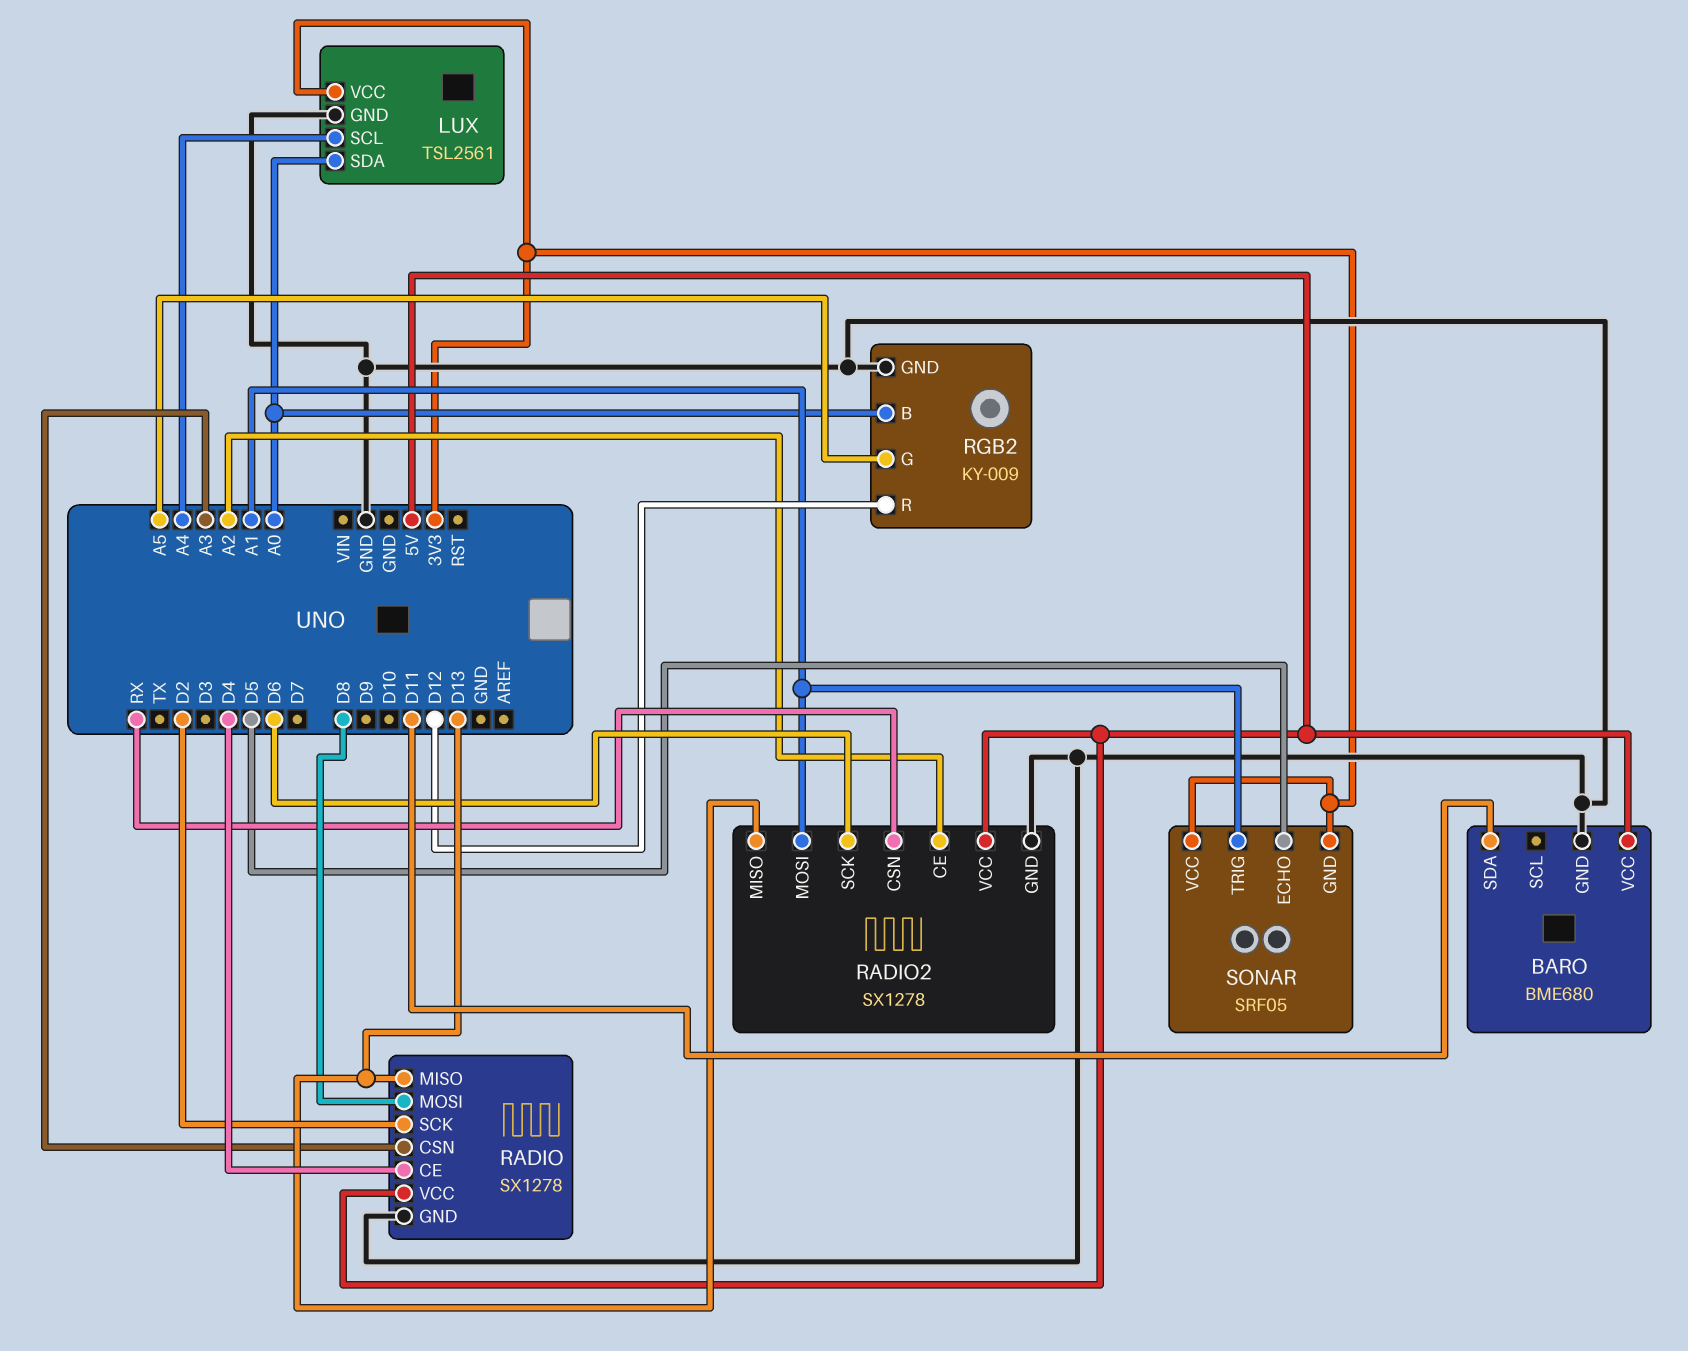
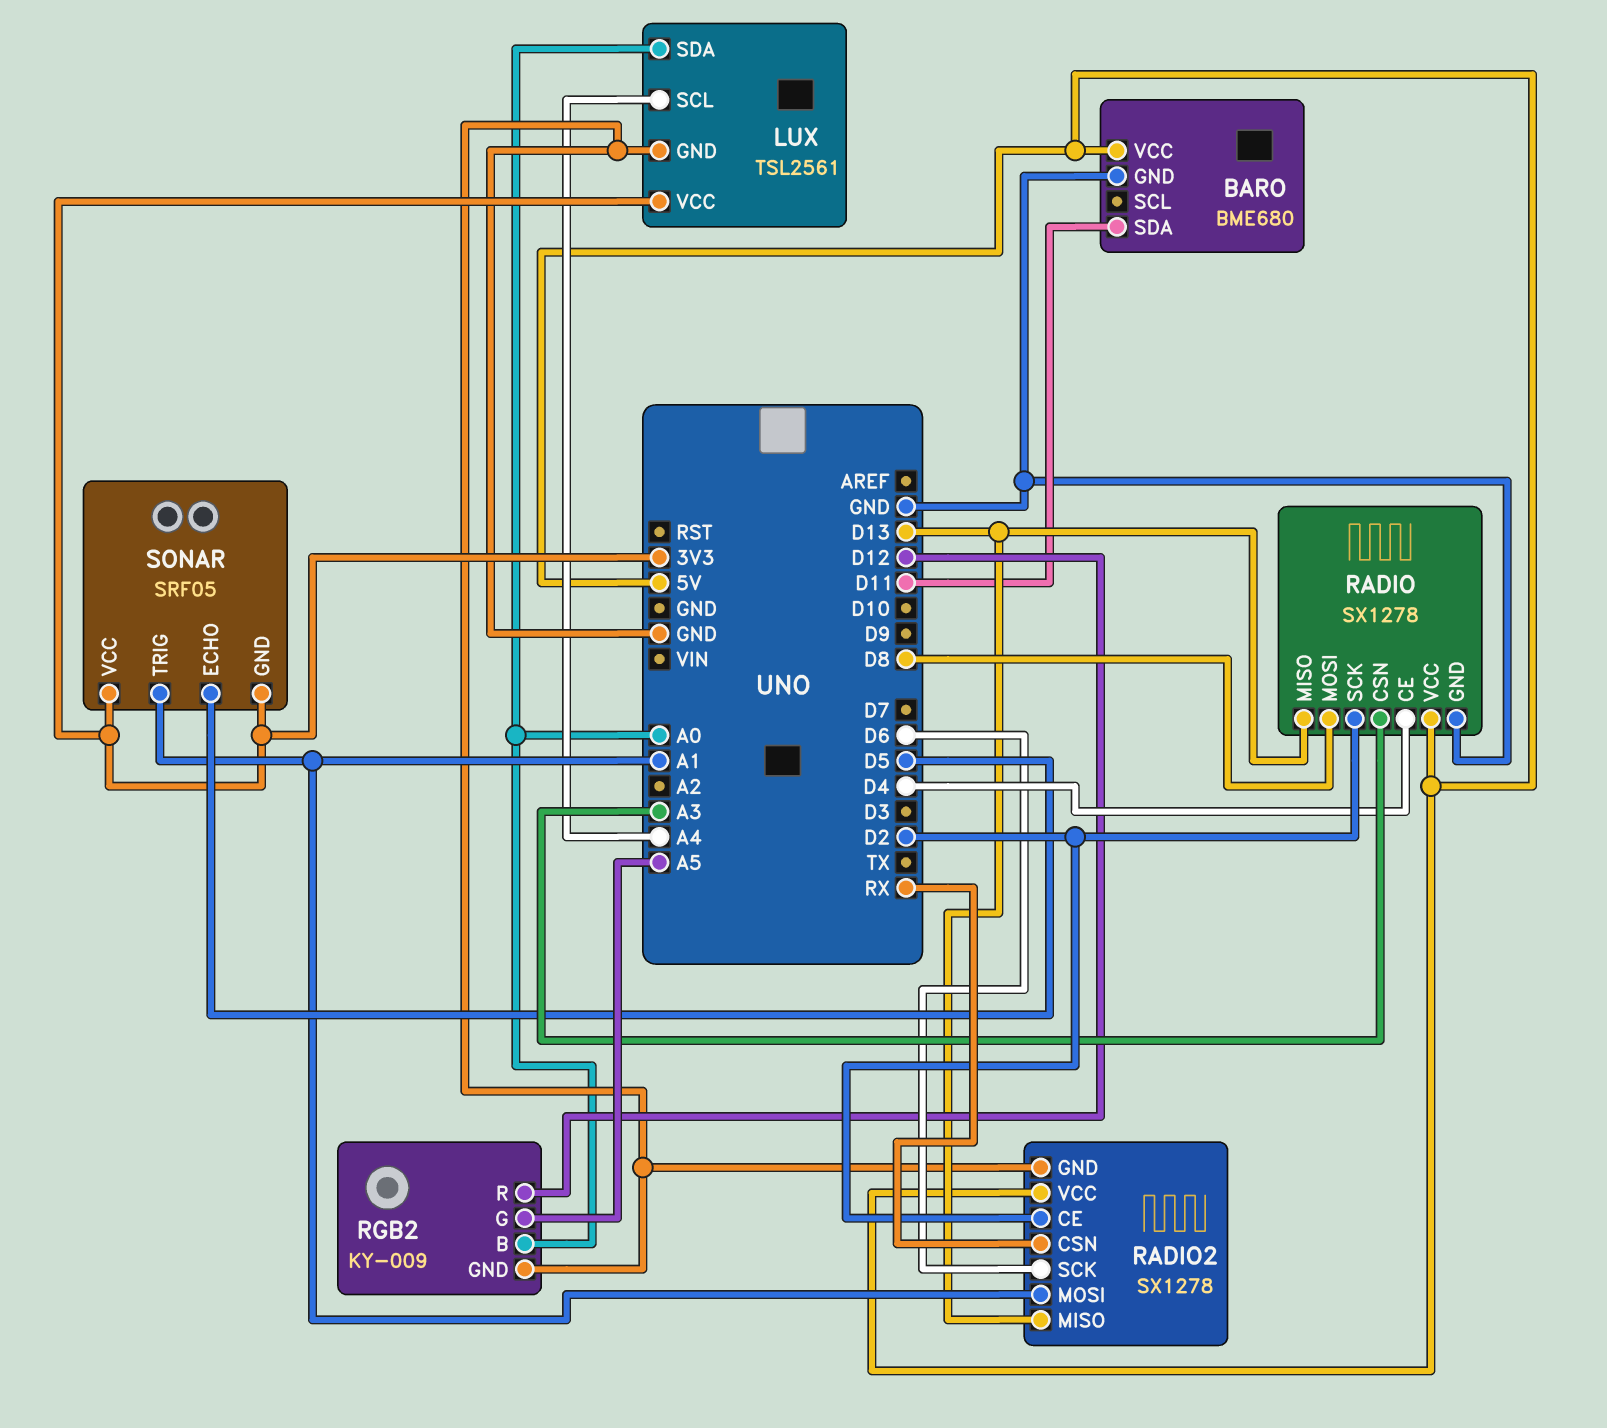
RADIO2 pin CE: A2 -> D2

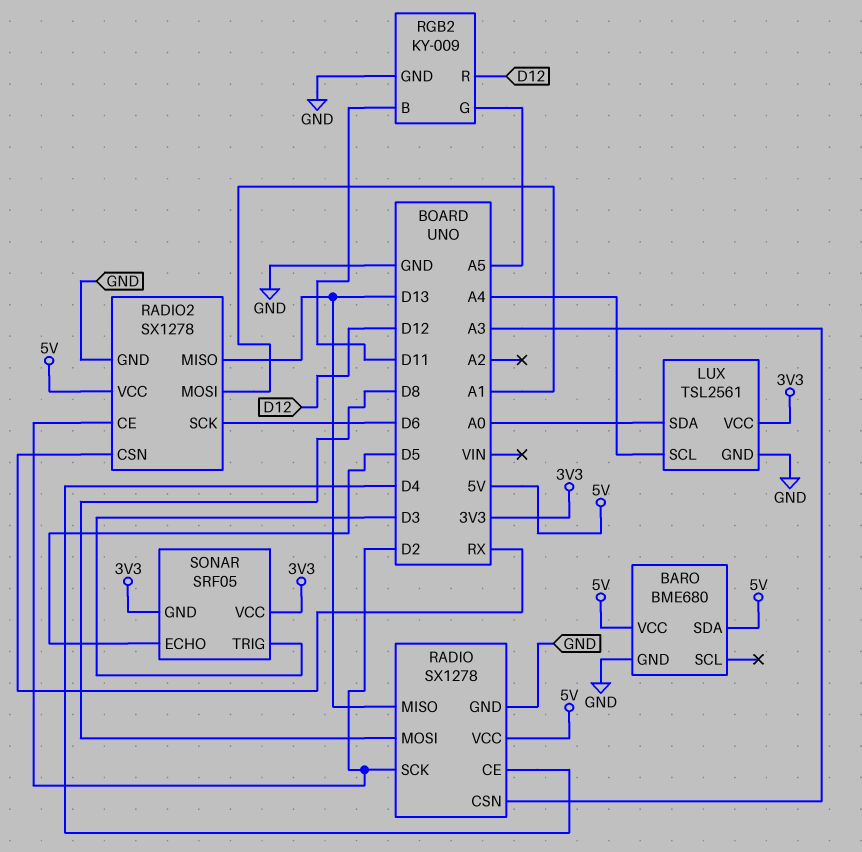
BARO pin SDA: D11 -> 5V
RGB2 pin B: A0 -> D11
SONAR pin TRIG: A1 -> D3

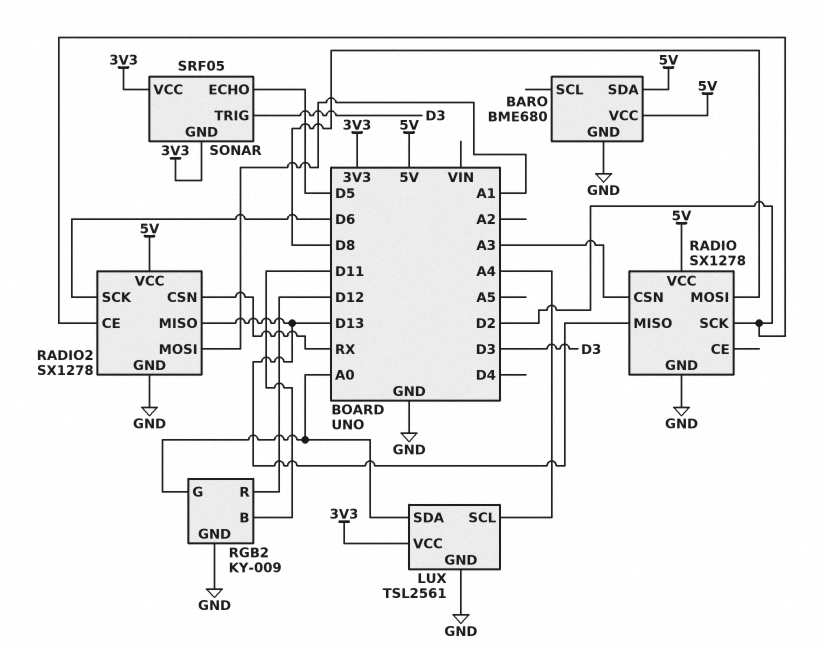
RADIO pin CE: D4 -> none
RGB2 pin G: A5 -> A0

